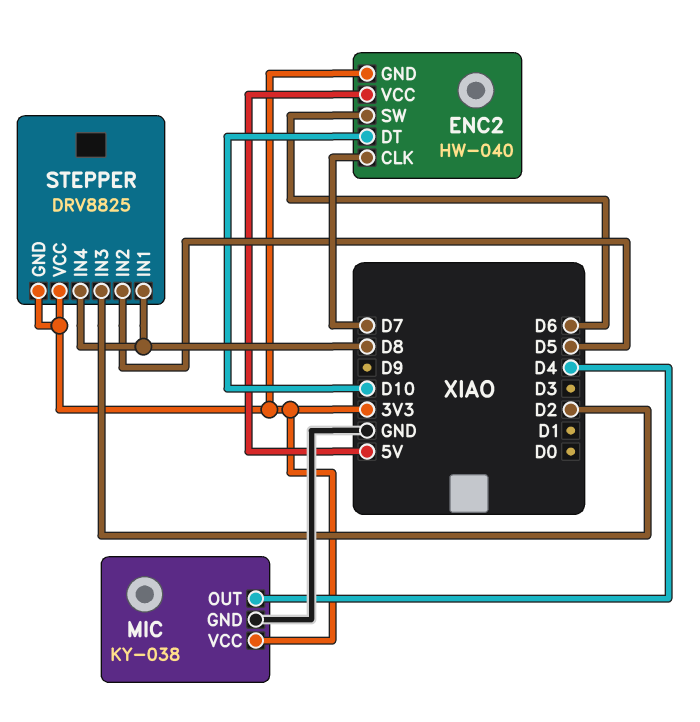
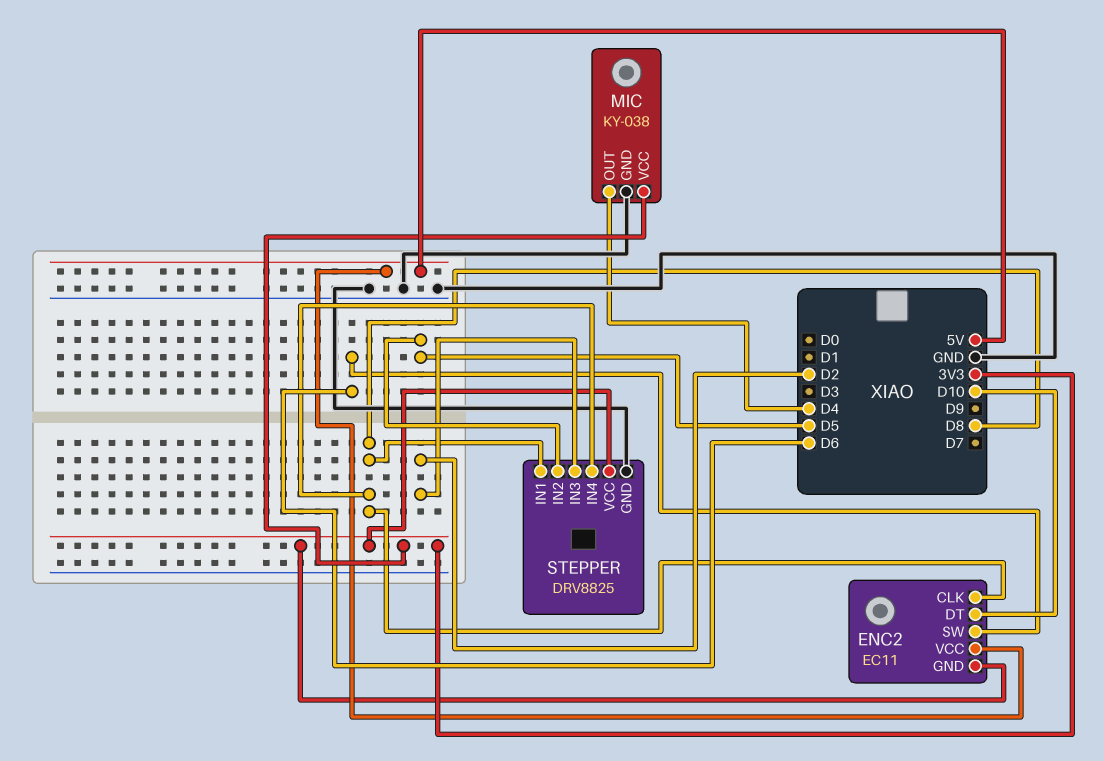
ENC2: HW-040 -> EC11
ENC2 pin CLK: D7 -> D8
STEPPER pin GND: 3V3 -> GND

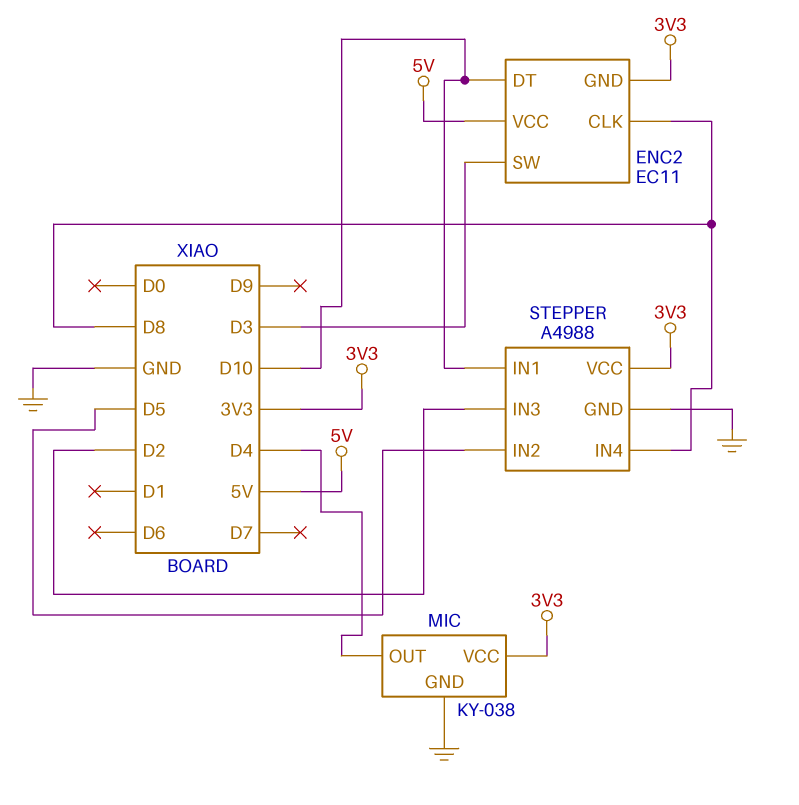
ENC2 pin SW: D6 -> D3
STEPPER: DRV8825 -> A4988
STEPPER pin IN1: D8 -> D10

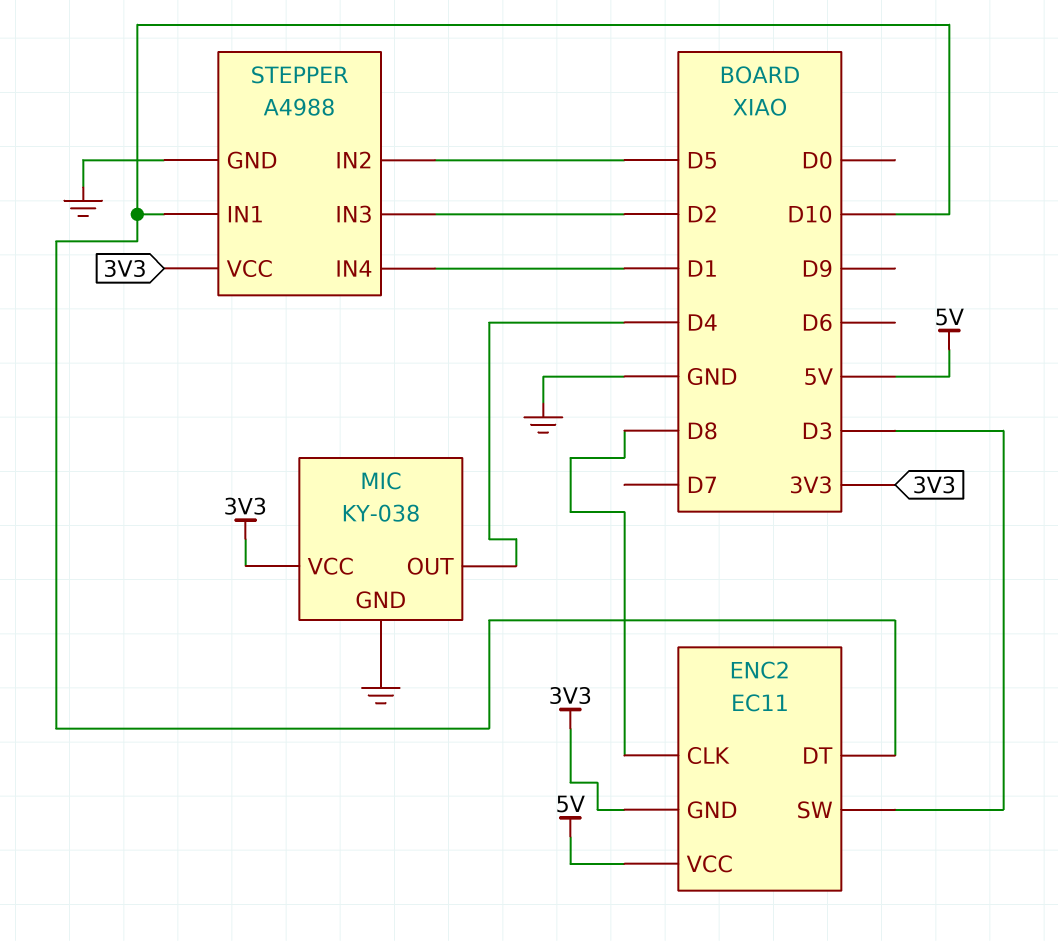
STEPPER pin IN4: D8 -> D1

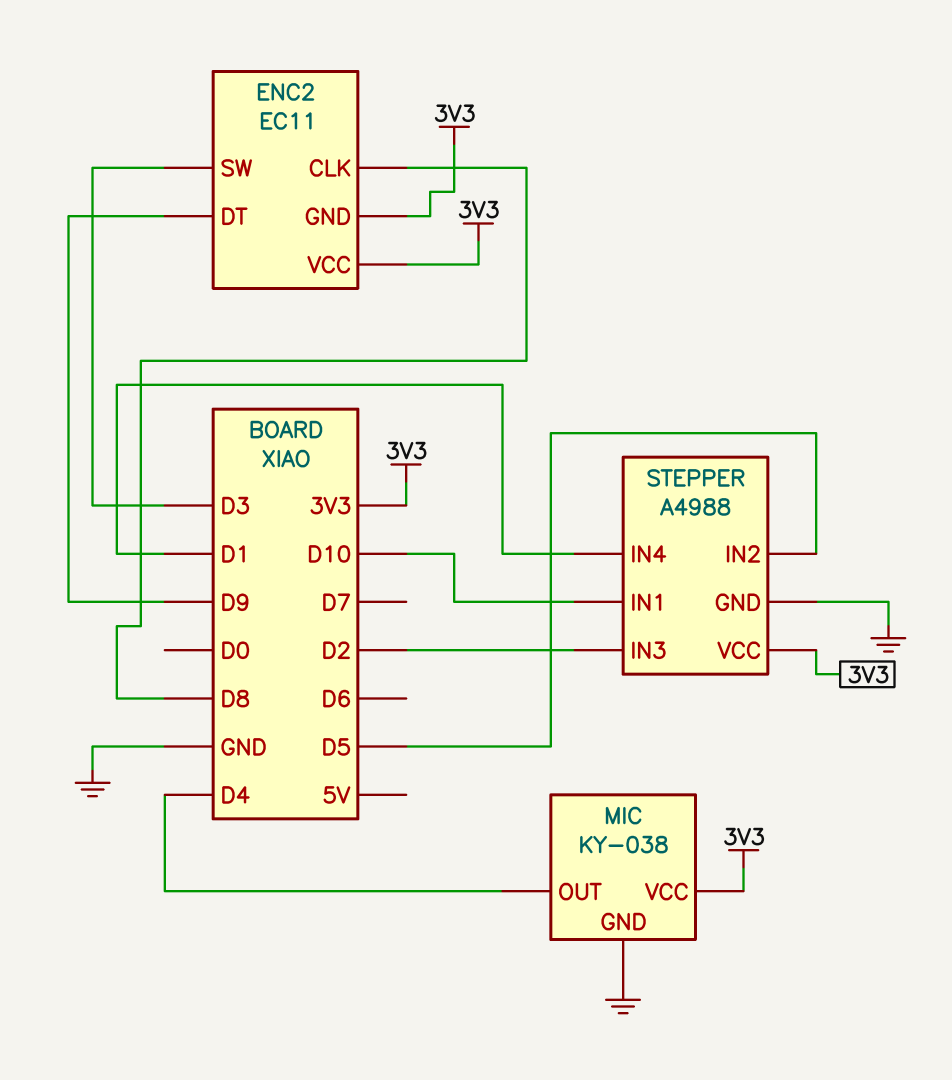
ENC2 pin DT: D10 -> D9
ENC2 pin VCC: 5V -> 3V3

